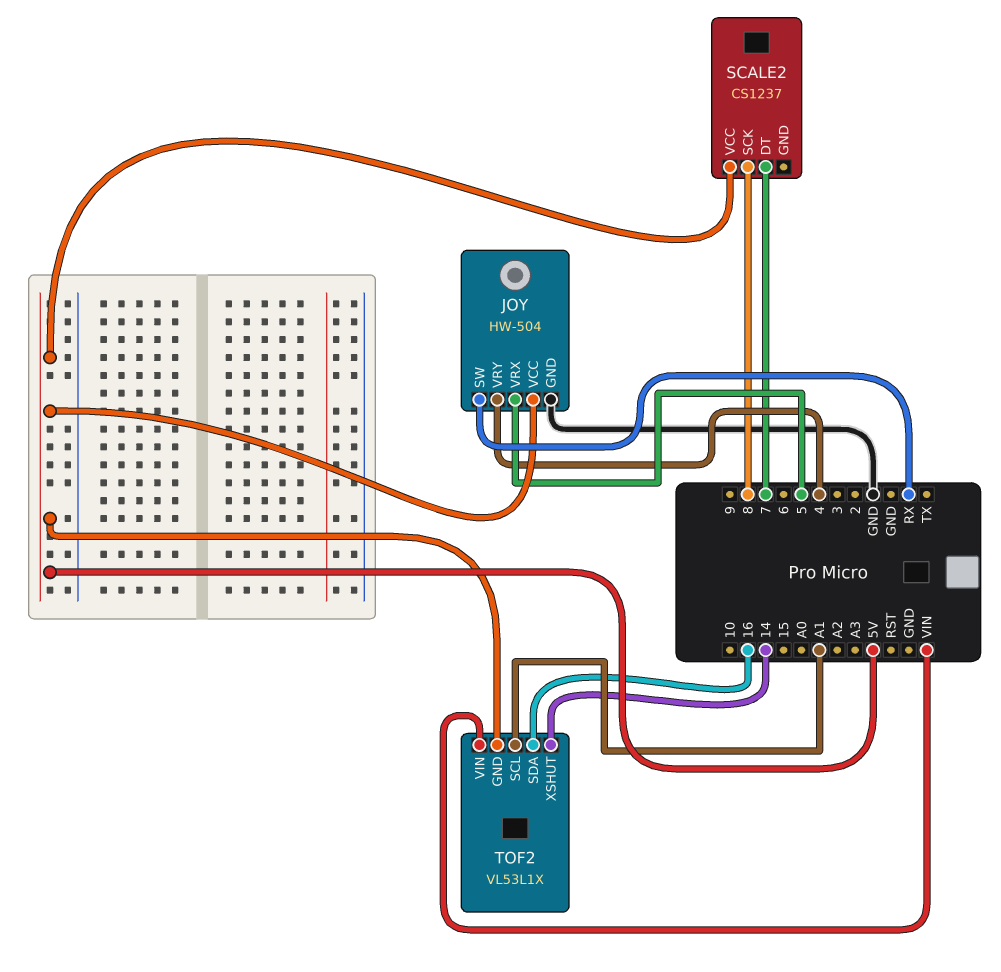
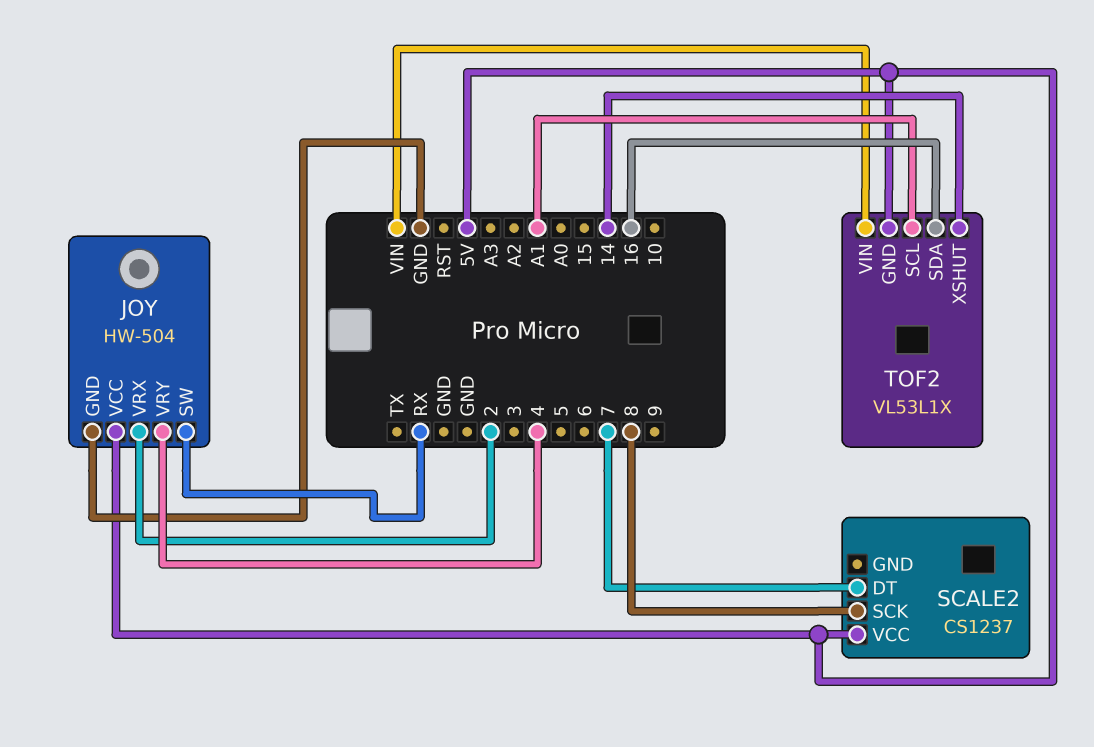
JOY pin VRX: 5 -> 2

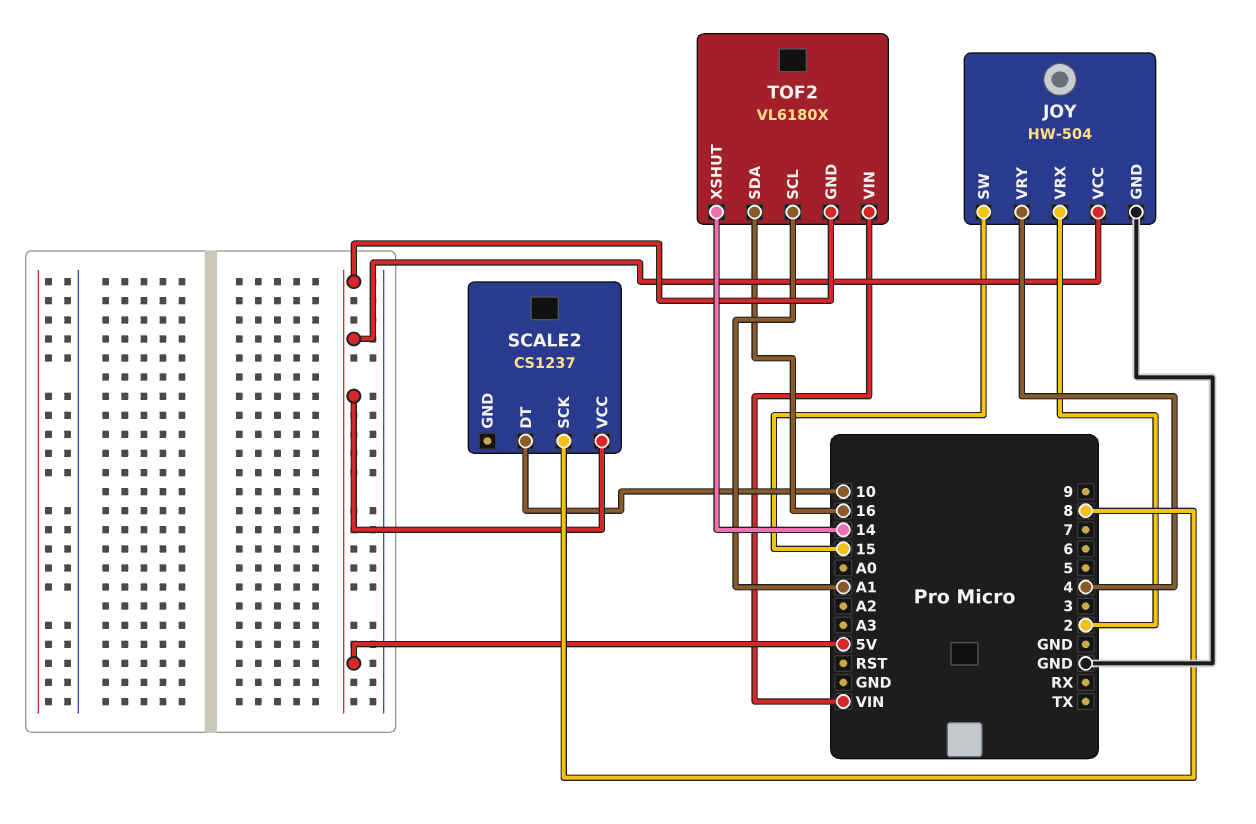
JOY pin SW: RX -> 15
SCALE2 pin DT: 7 -> 10
TOF2: VL53L1X -> VL6180X

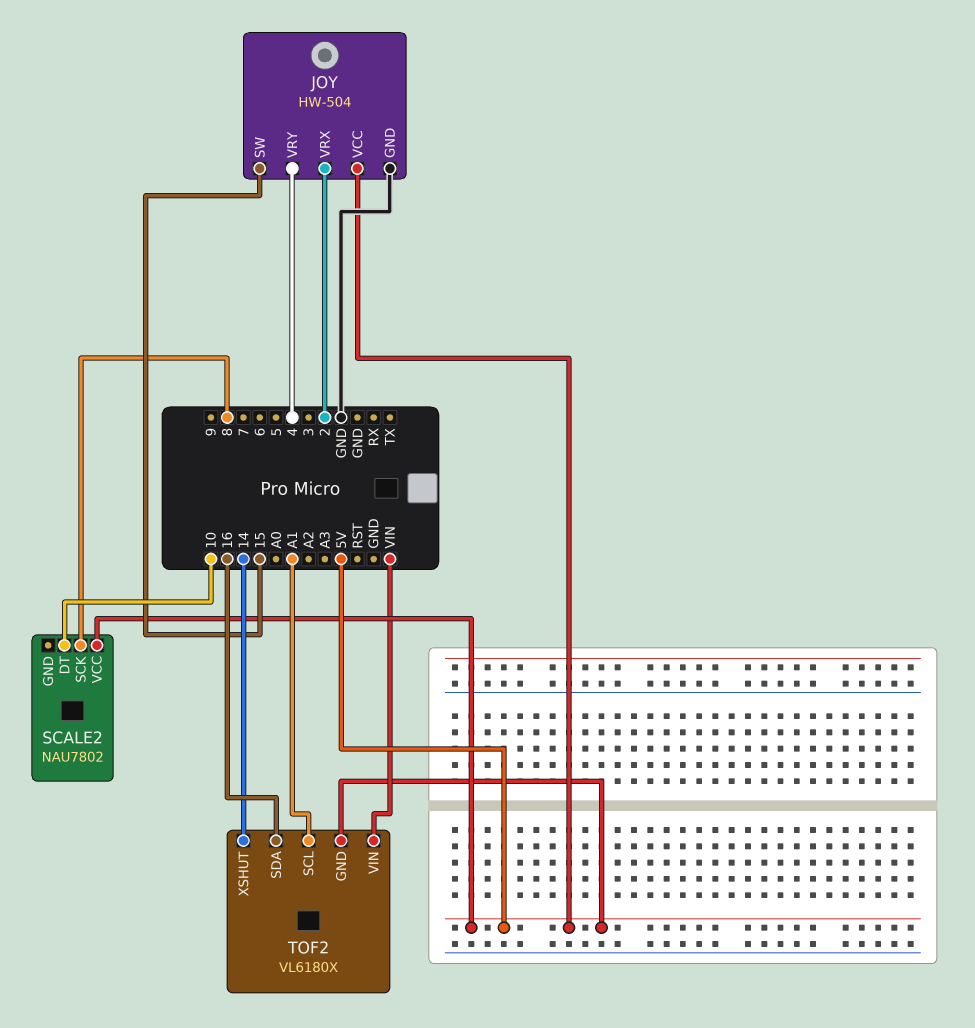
SCALE2: CS1237 -> NAU7802

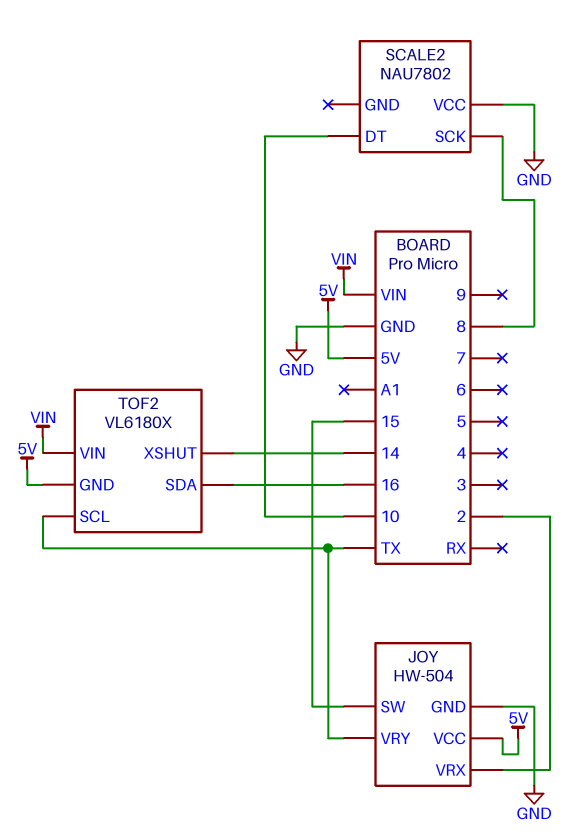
JOY pin VRY: 4 -> TX
SCALE2 pin VCC: 5V -> GND
TOF2 pin SCL: A1 -> TX

